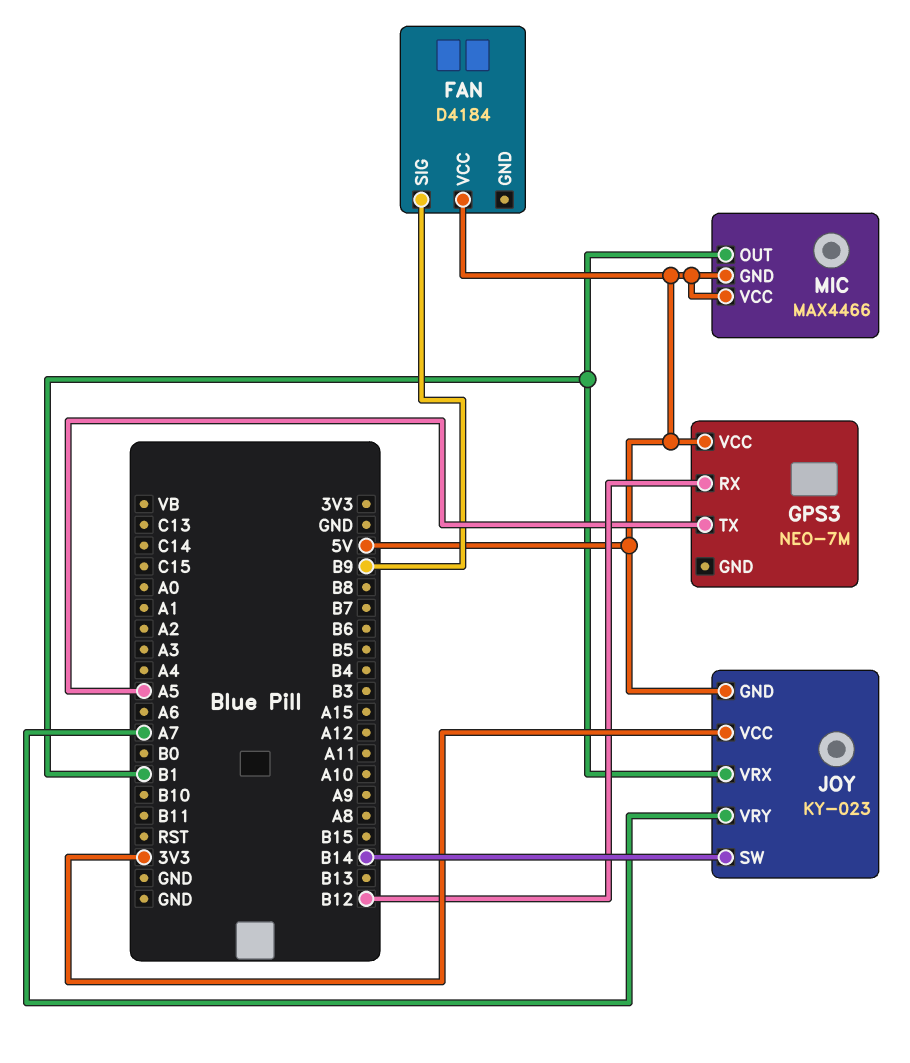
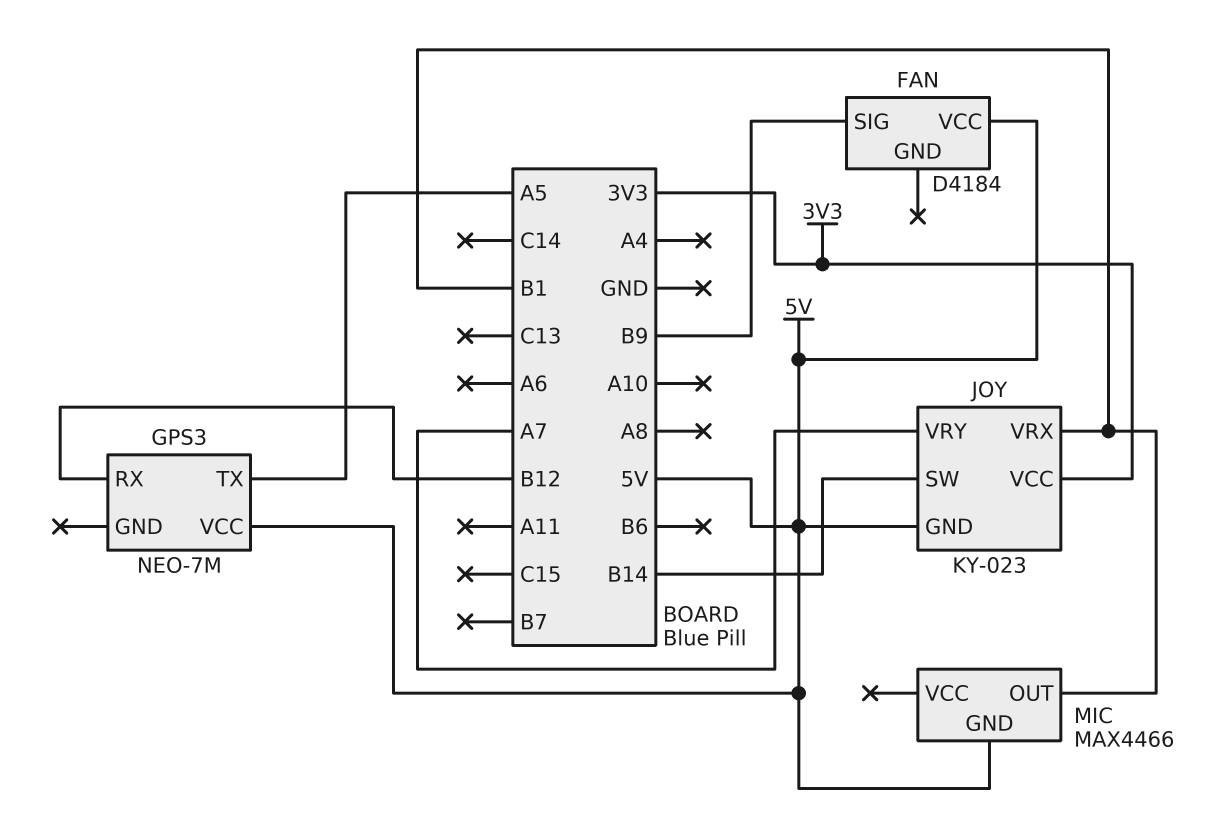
MIC pin VCC: 5V -> none

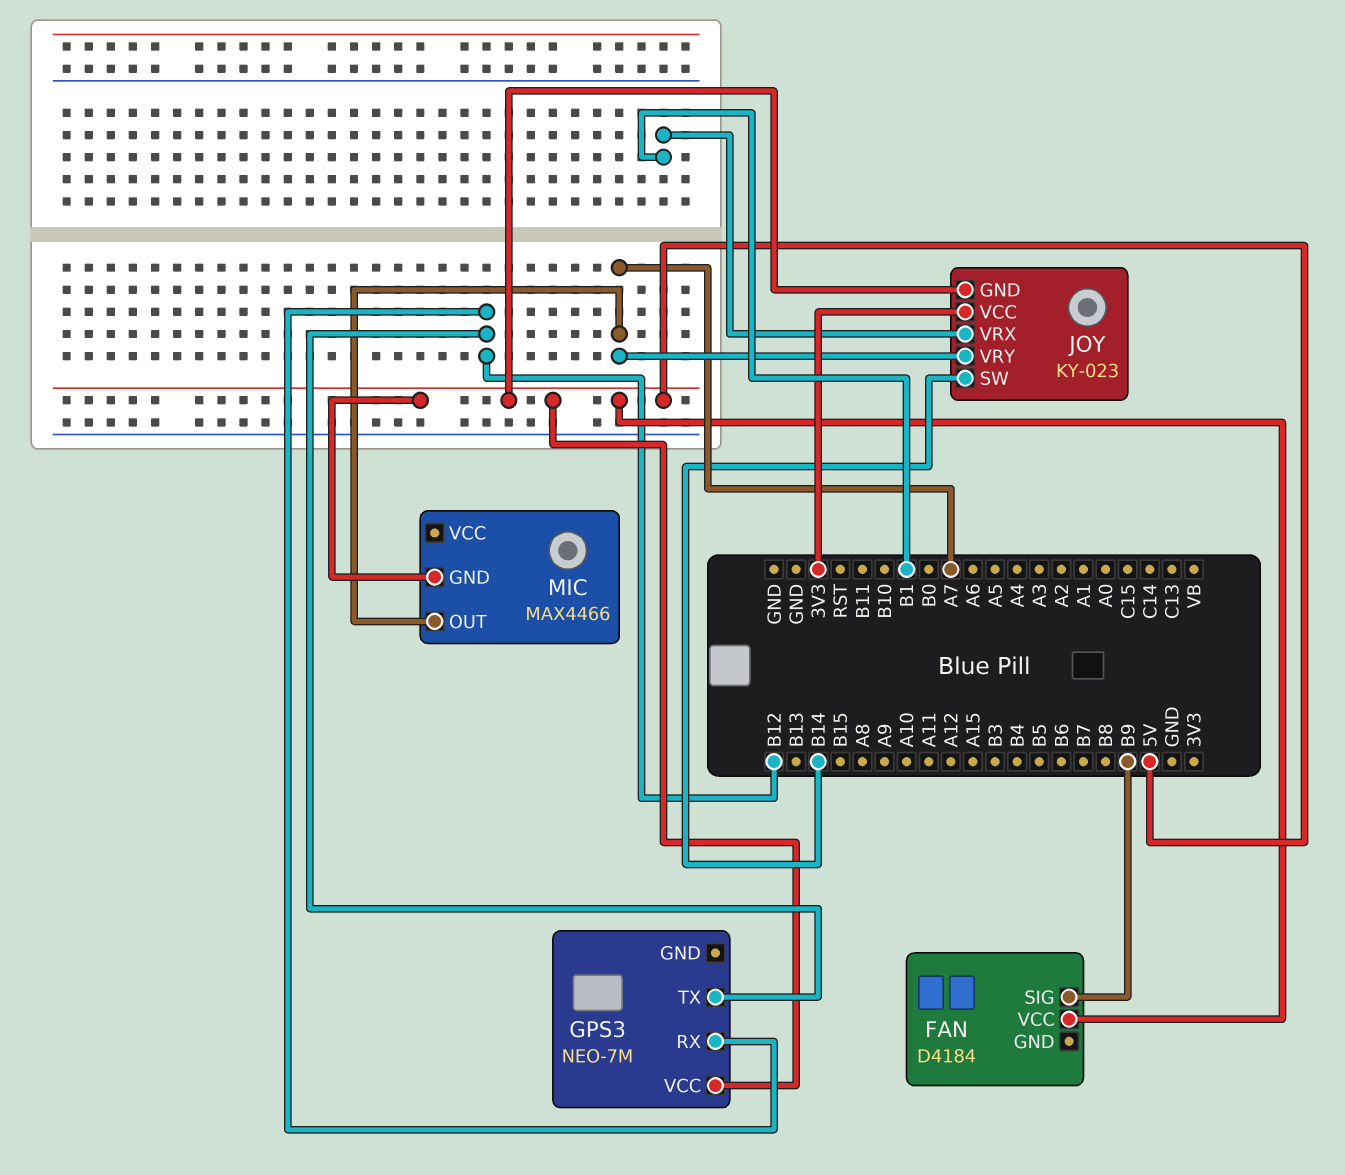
GPS3 pin TX: A5 -> B12
MIC pin OUT: B1 -> A7

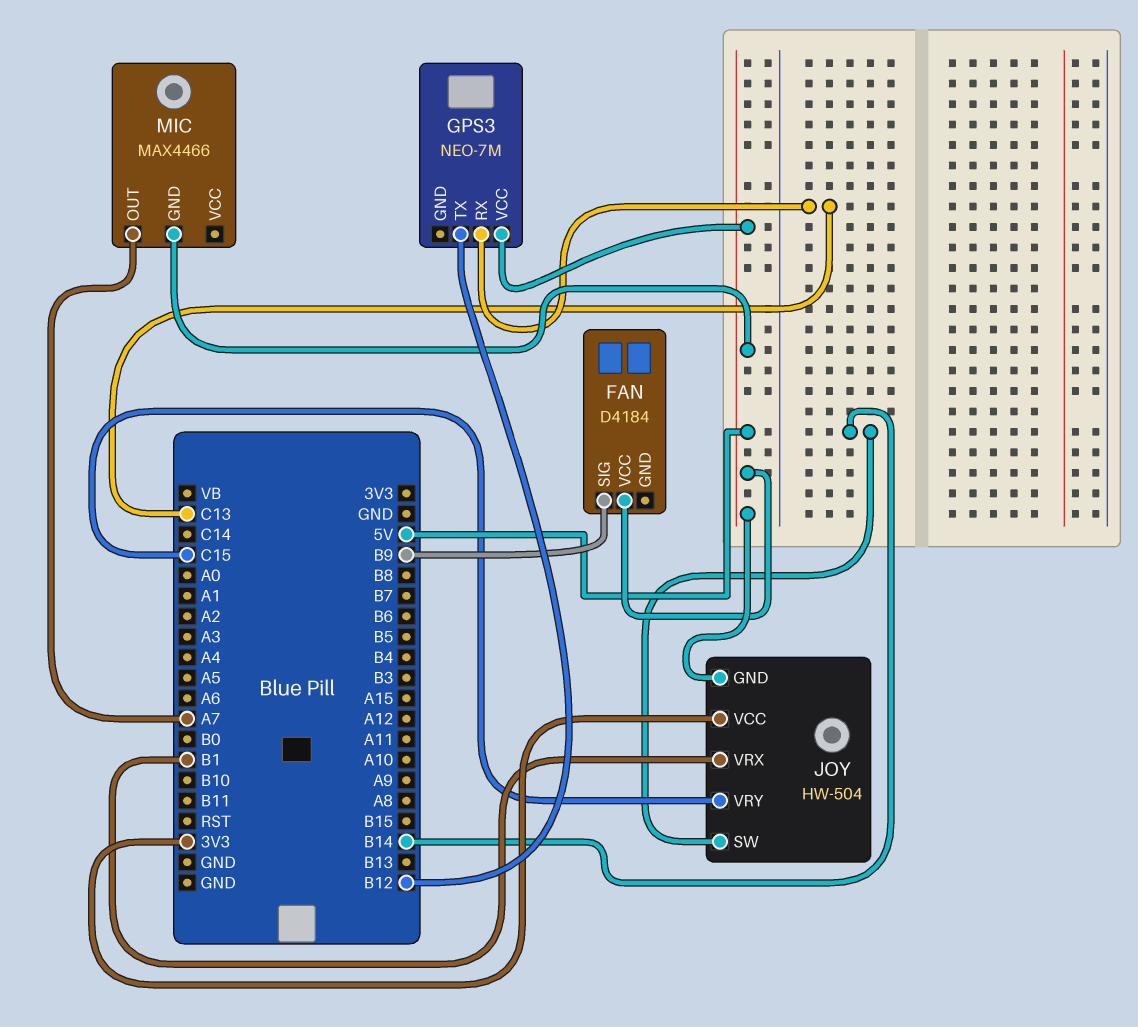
GPS3 pin RX: B12 -> C13
JOY: KY-023 -> HW-504
JOY pin VRY: A7 -> C15

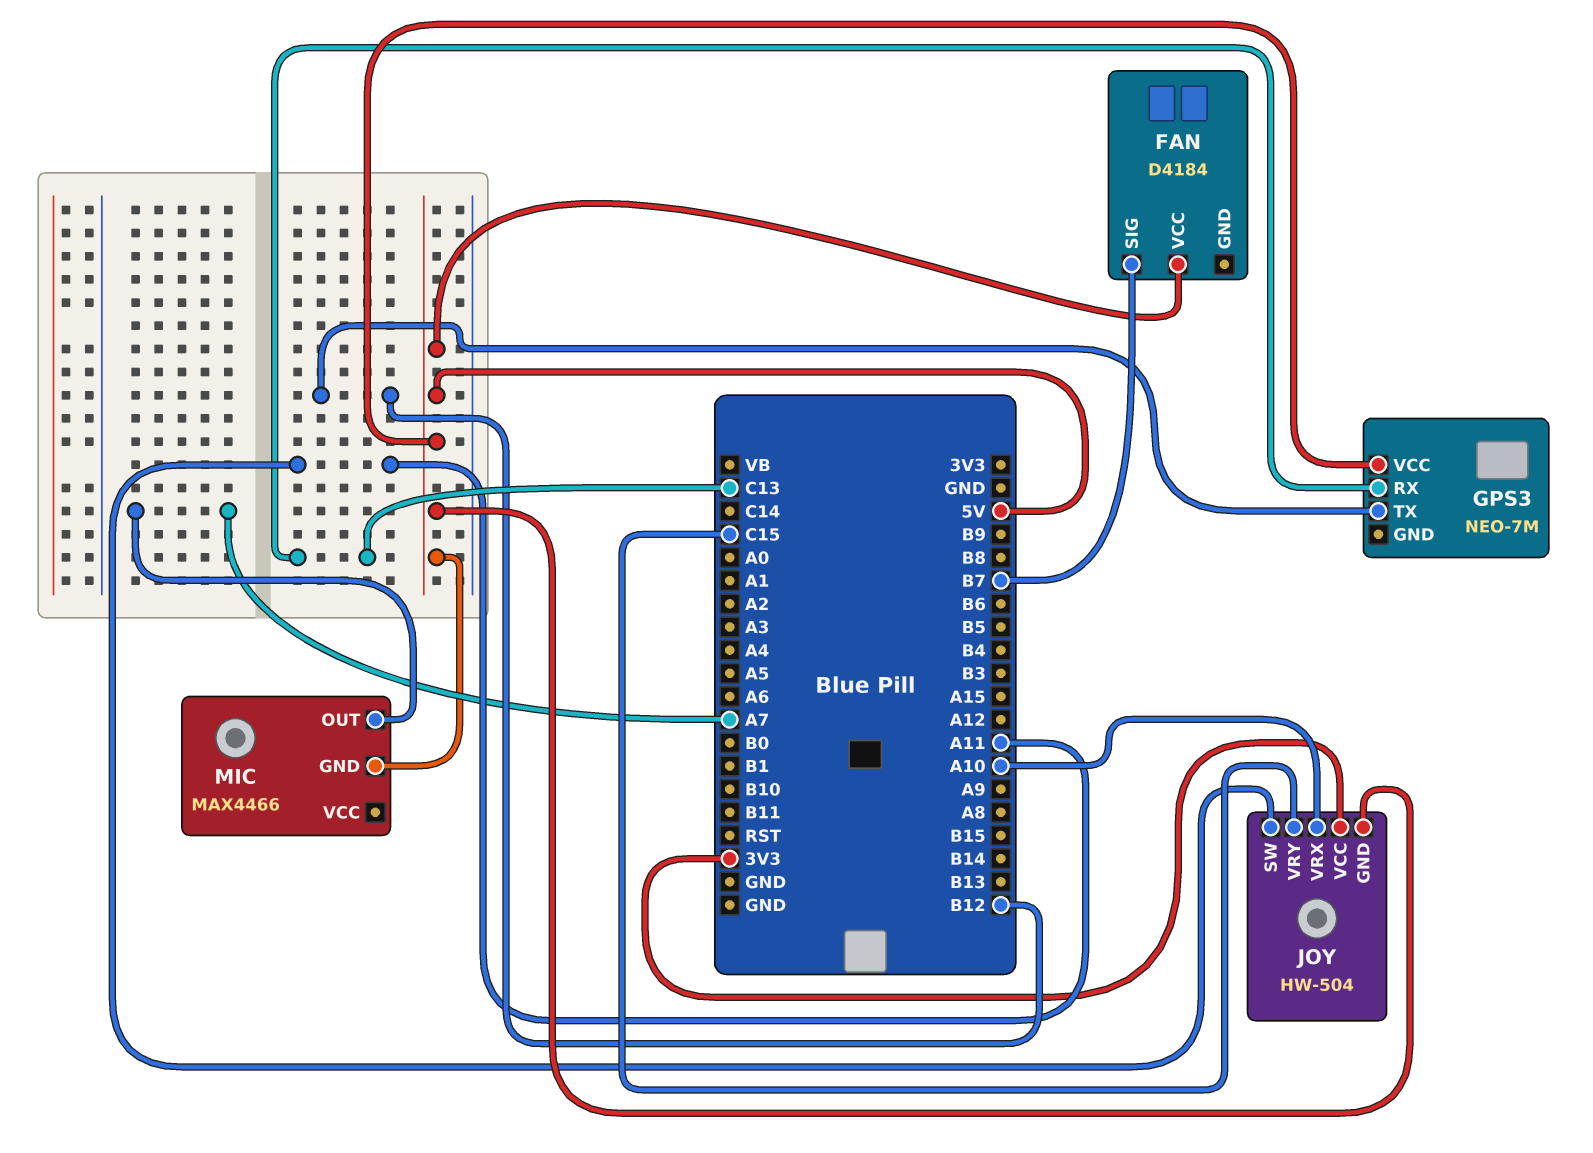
FAN pin SIG: B9 -> B7
JOY pin SW: B14 -> A11
JOY pin VRX: B1 -> A10

